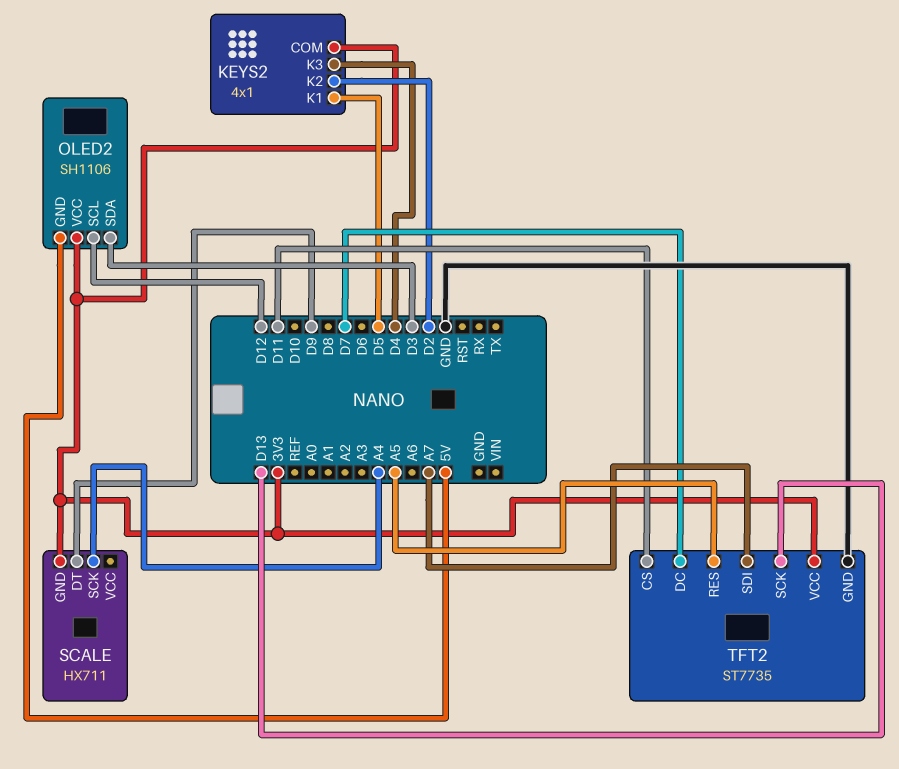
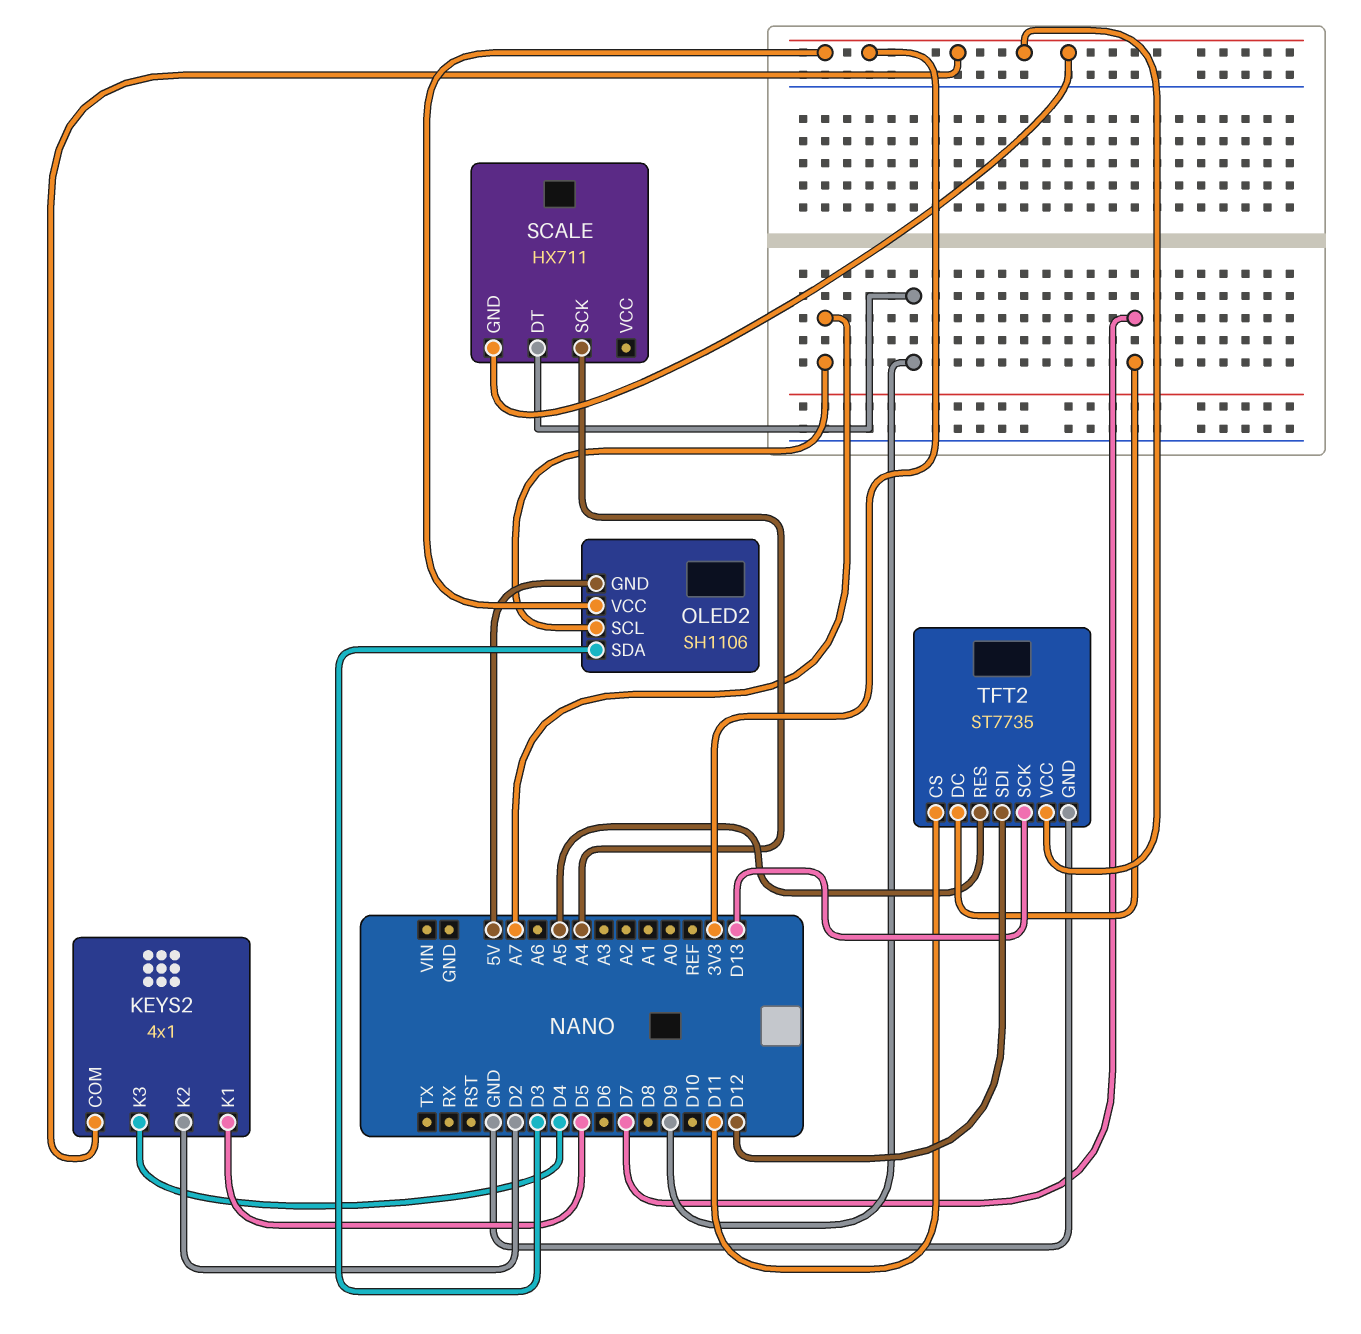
OLED2 pin SCL: D12 -> A7
TFT2 pin SDI: A7 -> D12

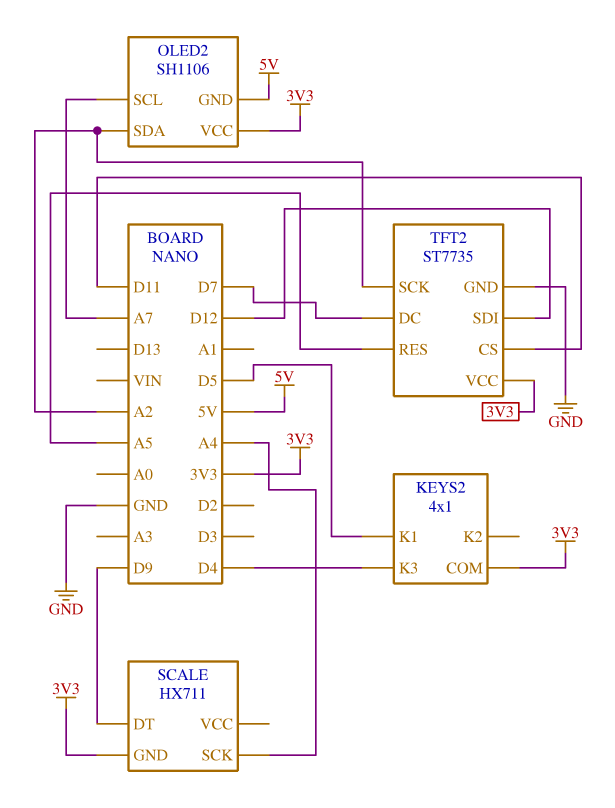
KEYS2 pin K2: D2 -> none
OLED2 pin SDA: D3 -> A2
TFT2 pin SCK: D13 -> A2

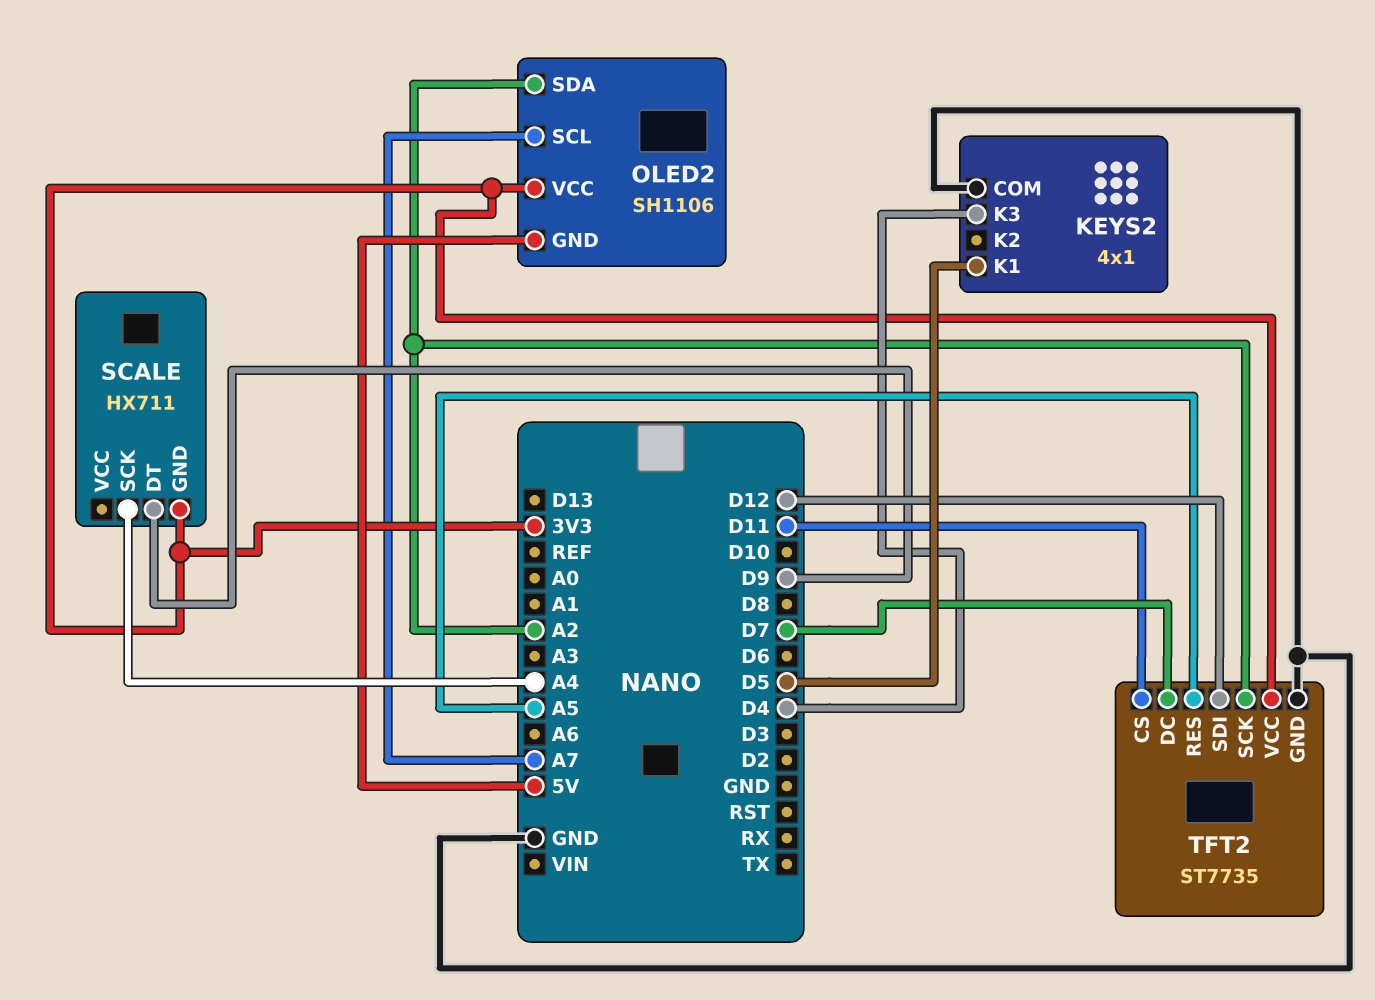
KEYS2 pin COM: 3V3 -> GND

